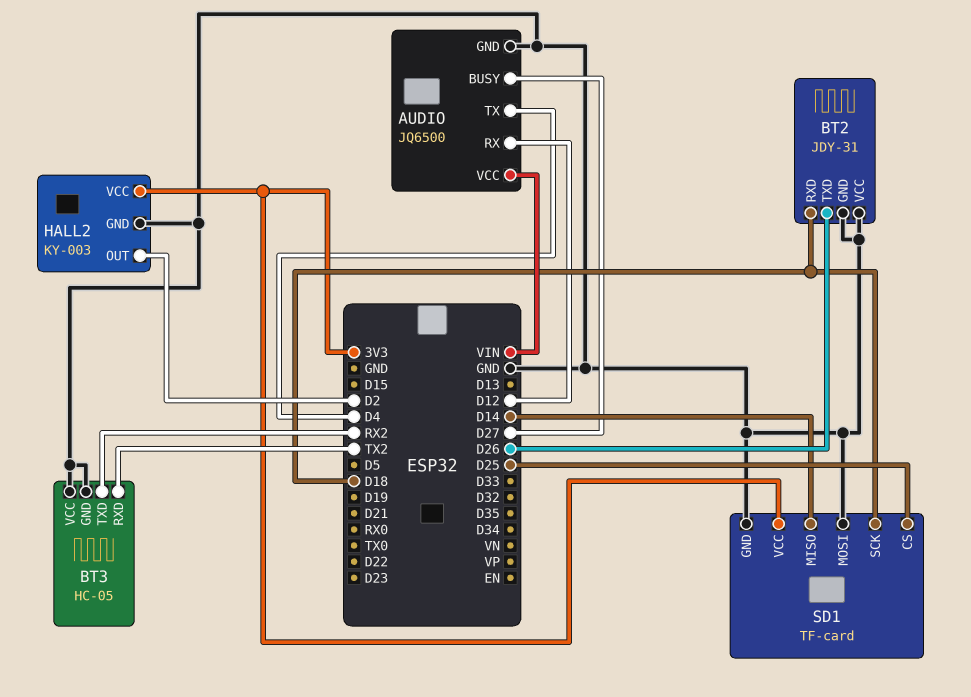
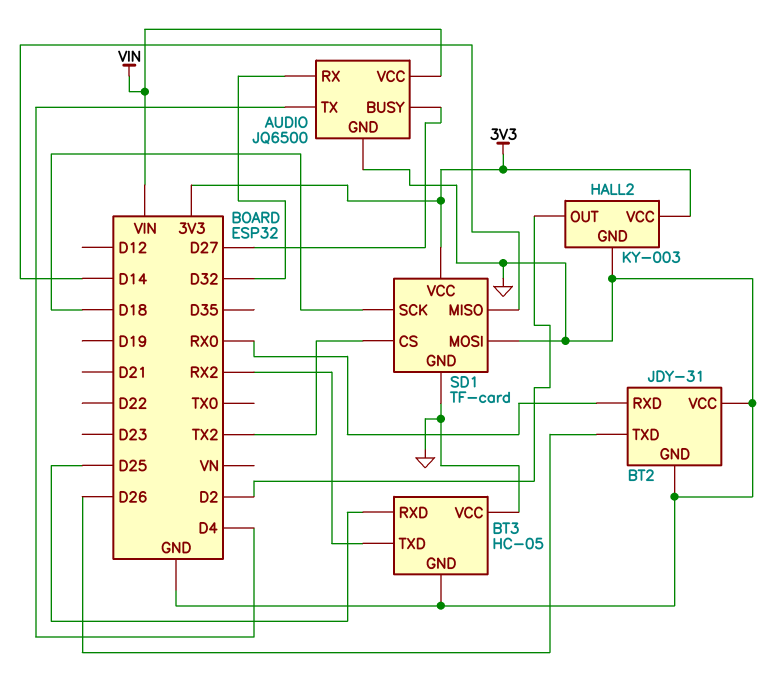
AUDIO pin RX: D12 -> D32
BT2 pin RXD: D18 -> RX0
BT3 pin RXD: TX2 -> D25
SD1 pin CS: D25 -> TX2

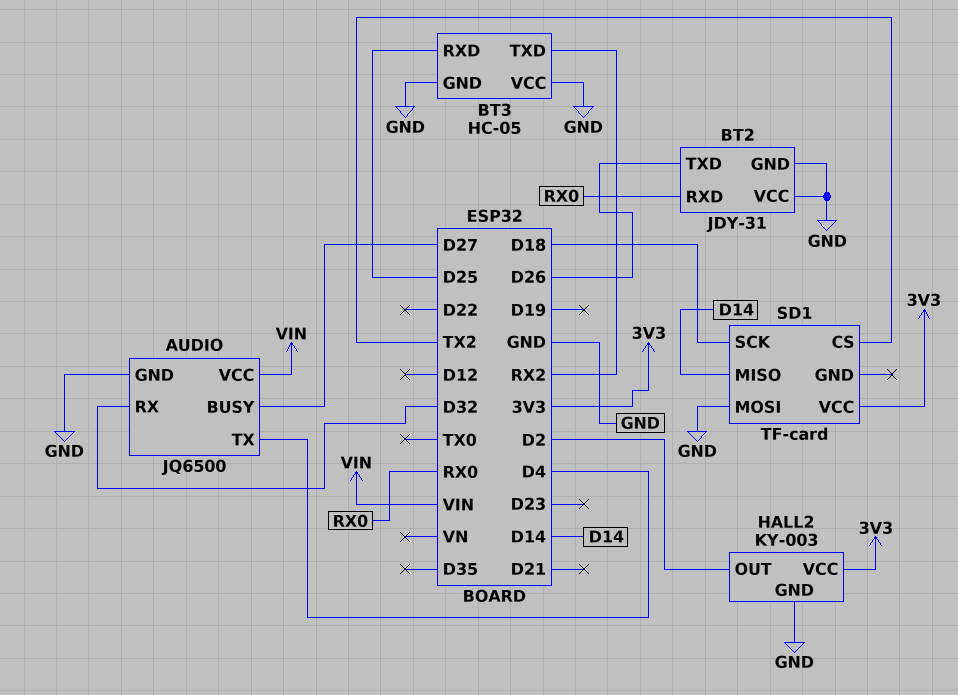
SD1 pin GND: GND -> none

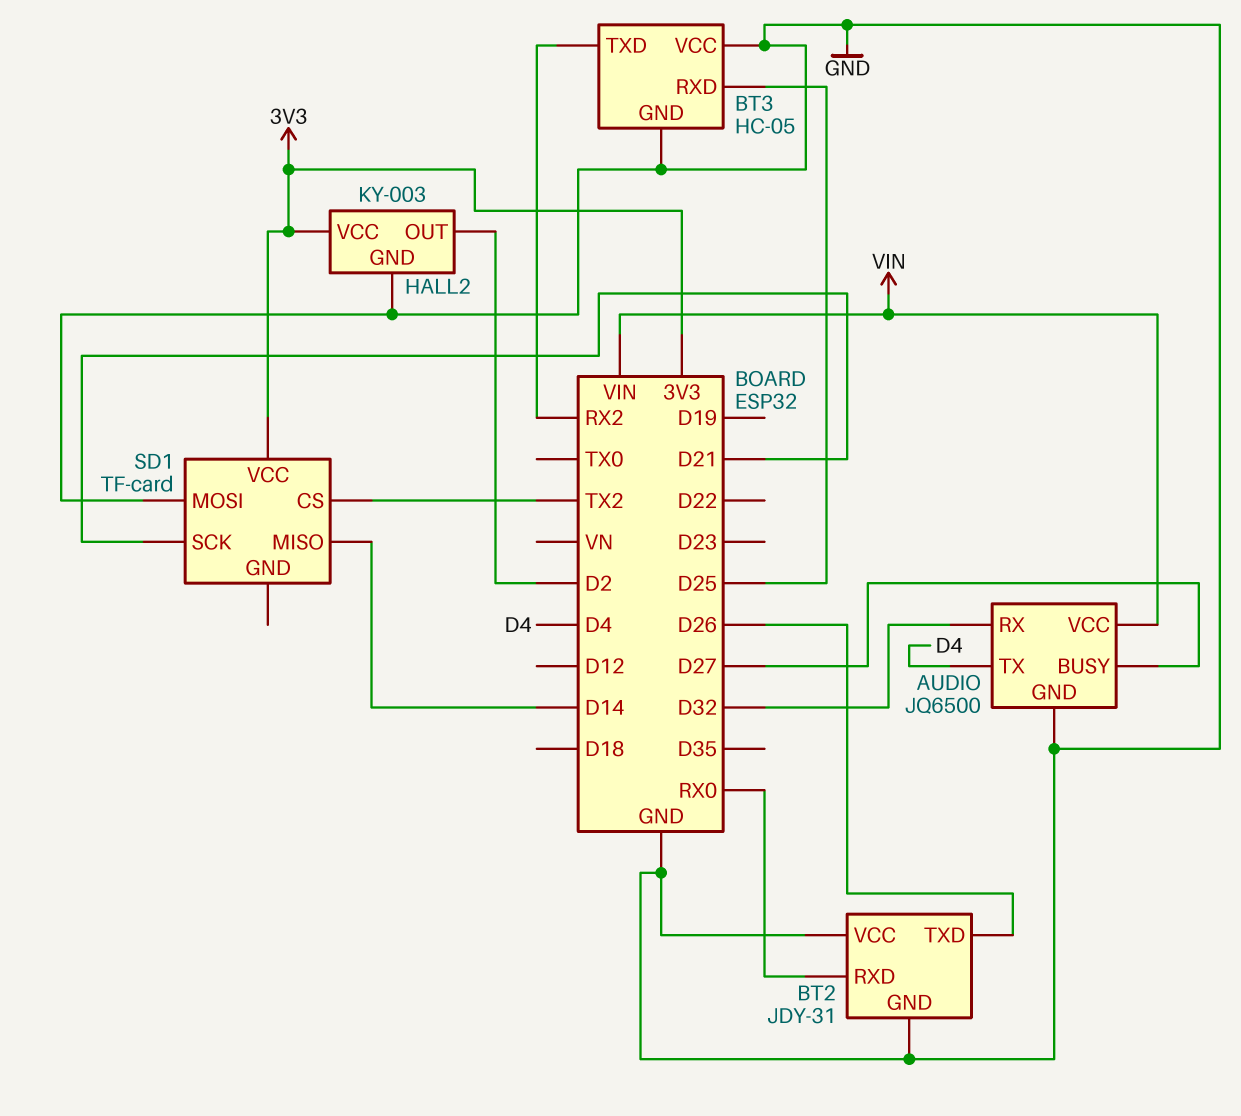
SD1 pin SCK: D18 -> D21

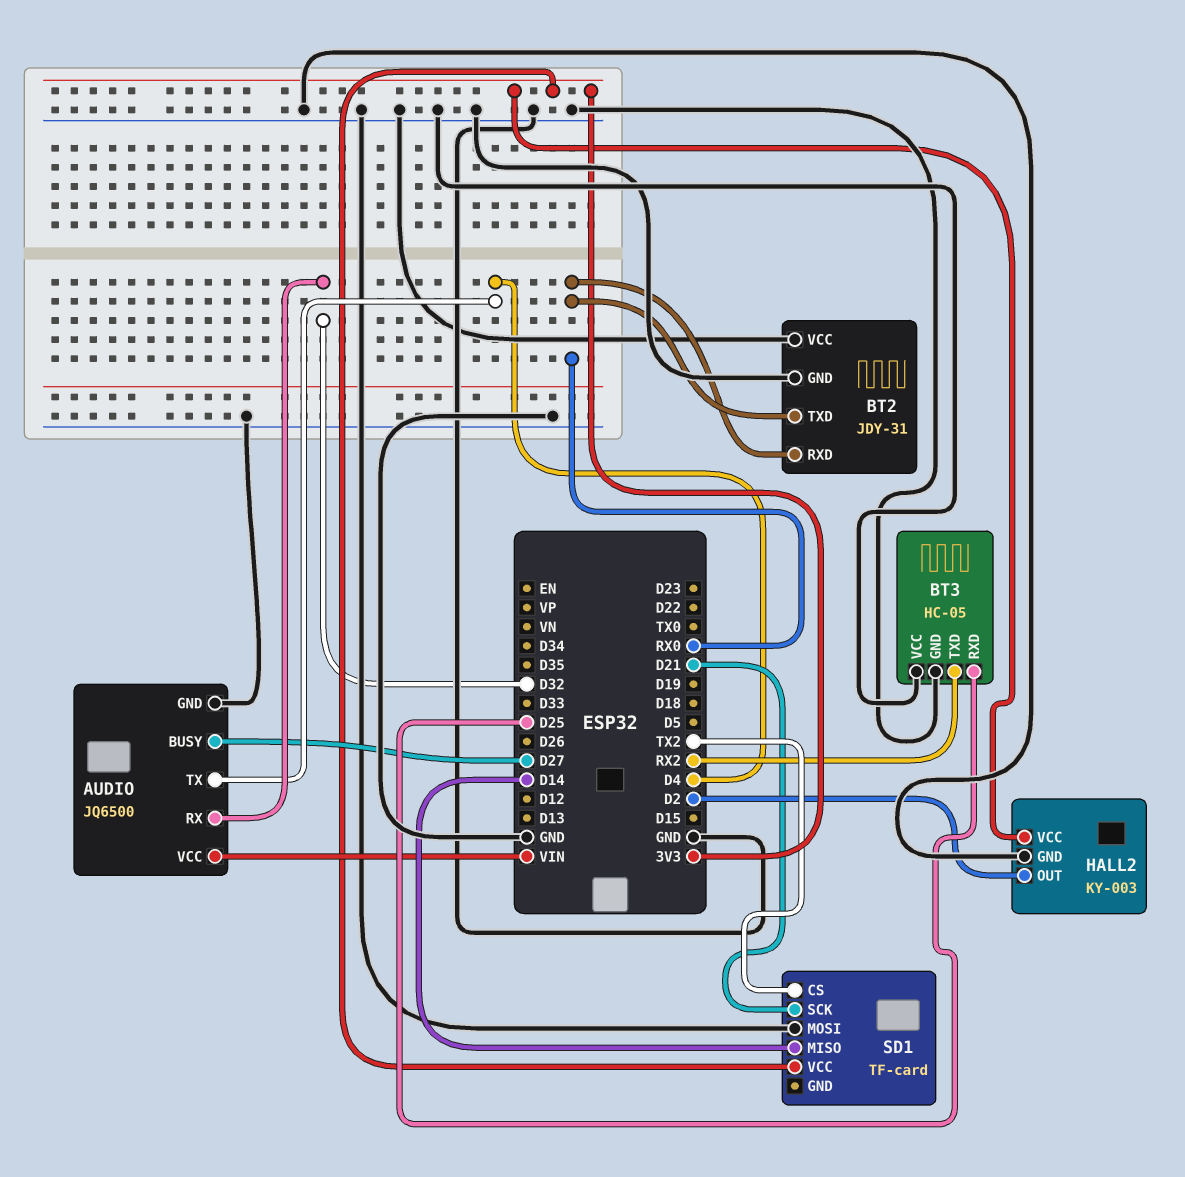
BT2 pin TXD: D26 -> RX0

